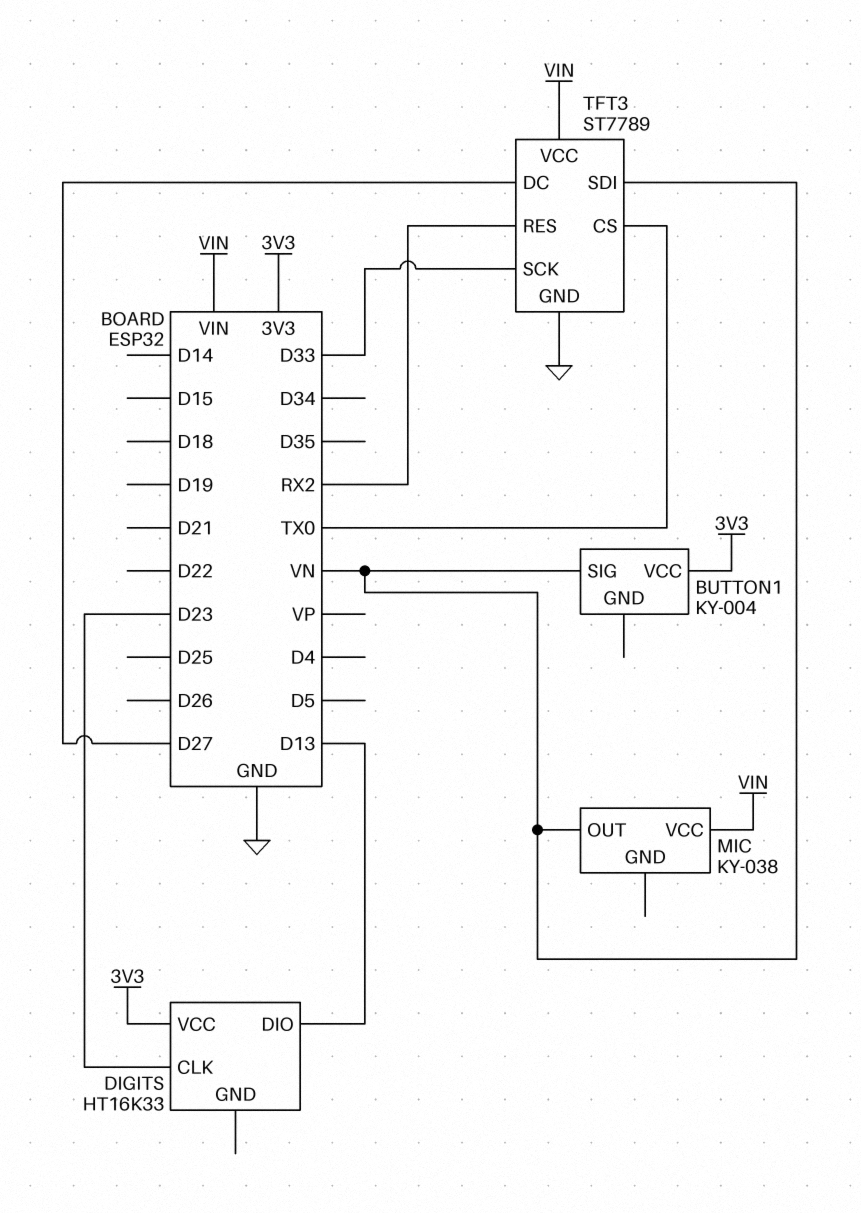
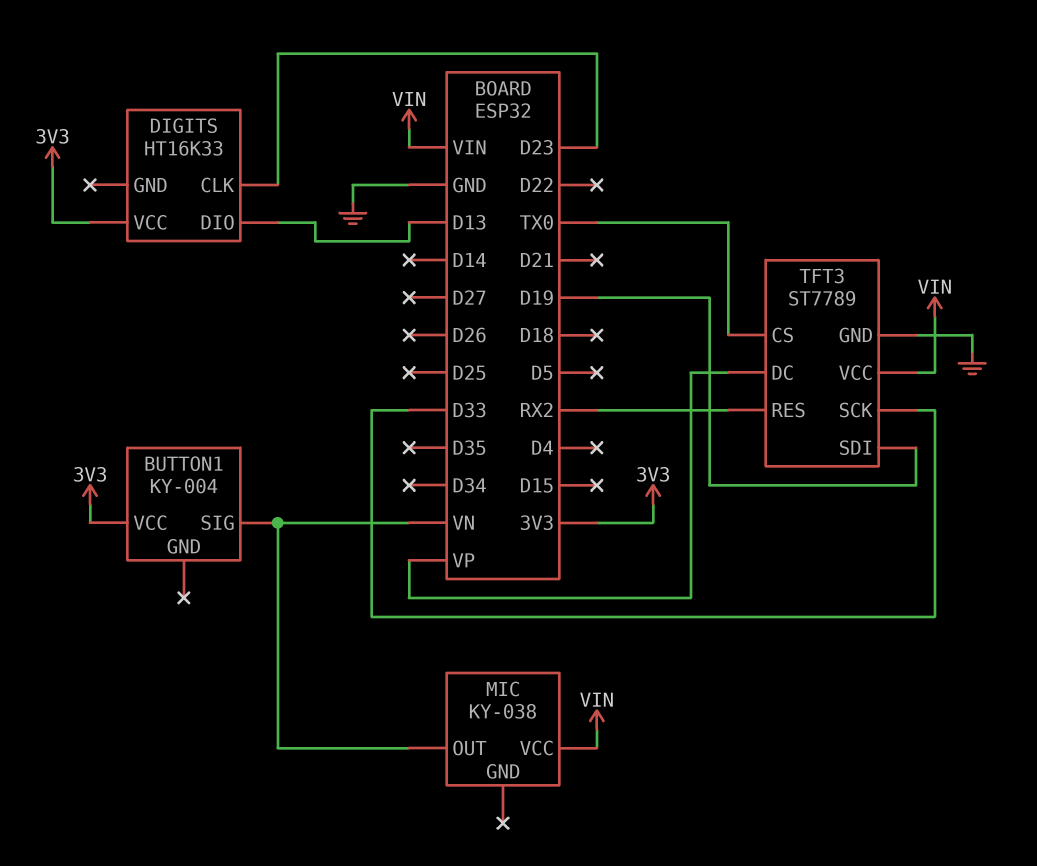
TFT3 pin DC: D27 -> VP
TFT3 pin SDI: VN -> D19

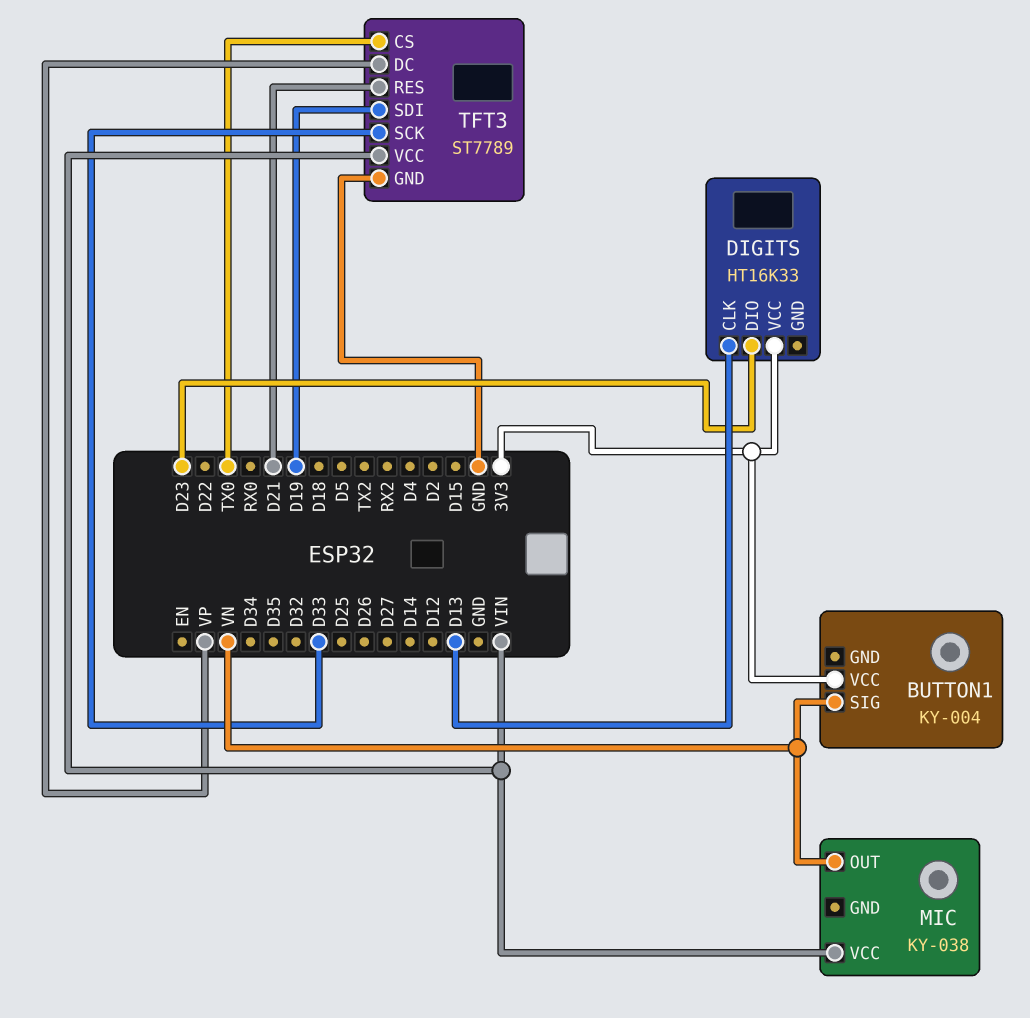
DIGITS pin CLK: D23 -> D13
DIGITS pin DIO: D13 -> D23
TFT3 pin RES: RX2 -> D21

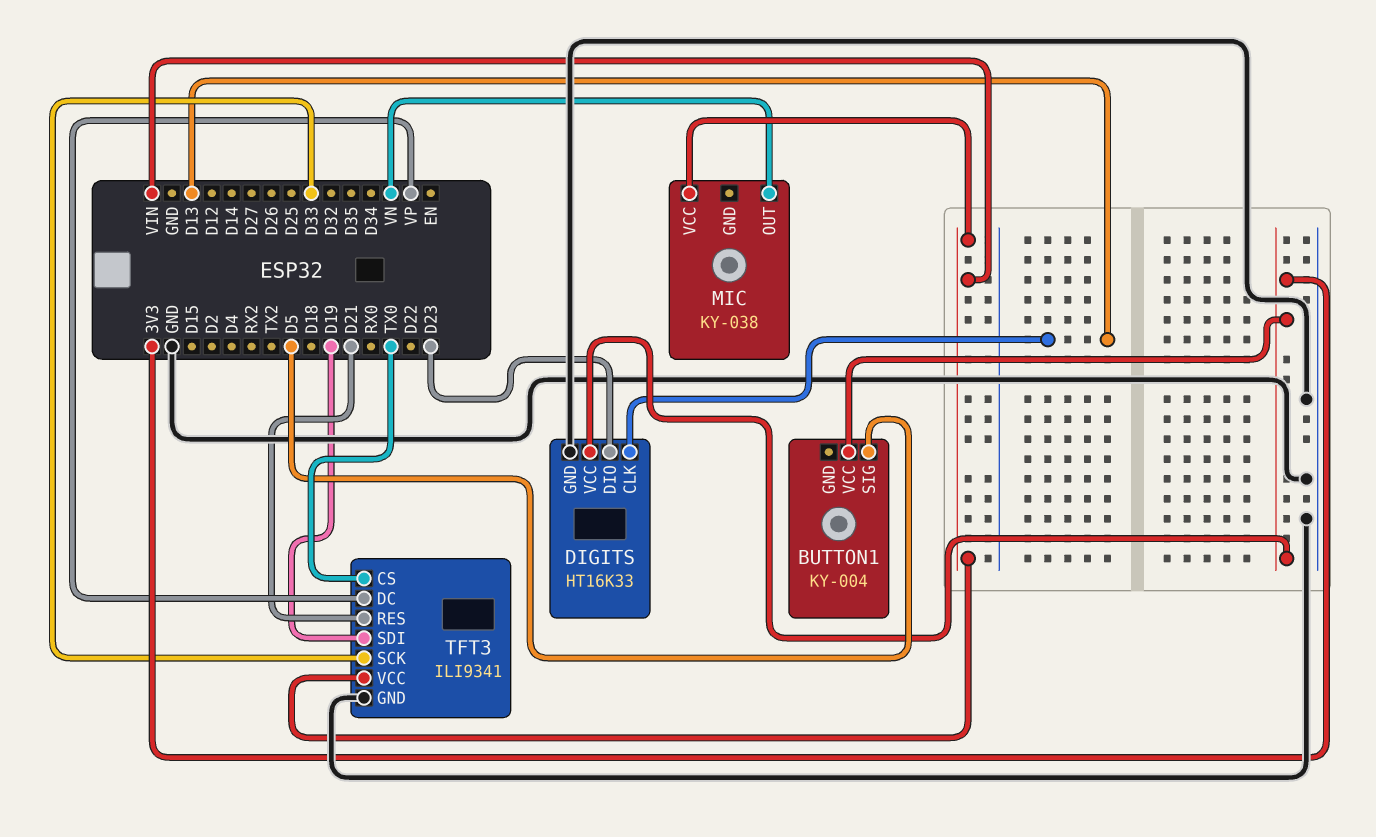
BUTTON1 pin SIG: VN -> D5
DIGITS pin GND: none -> GND
TFT3: ST7789 -> ILI9341

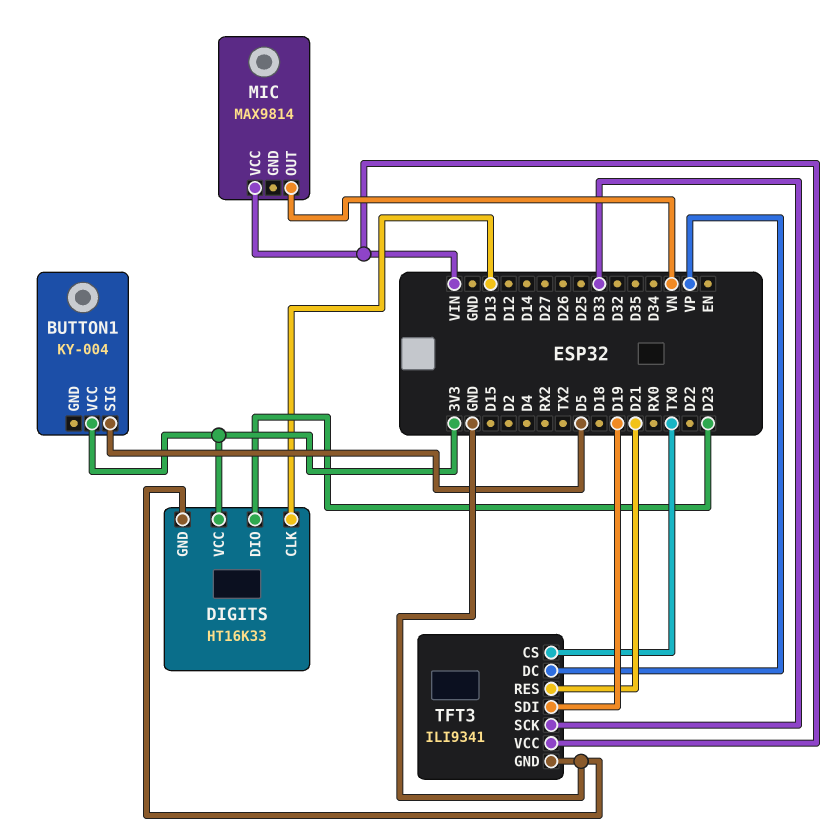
MIC: KY-038 -> MAX9814

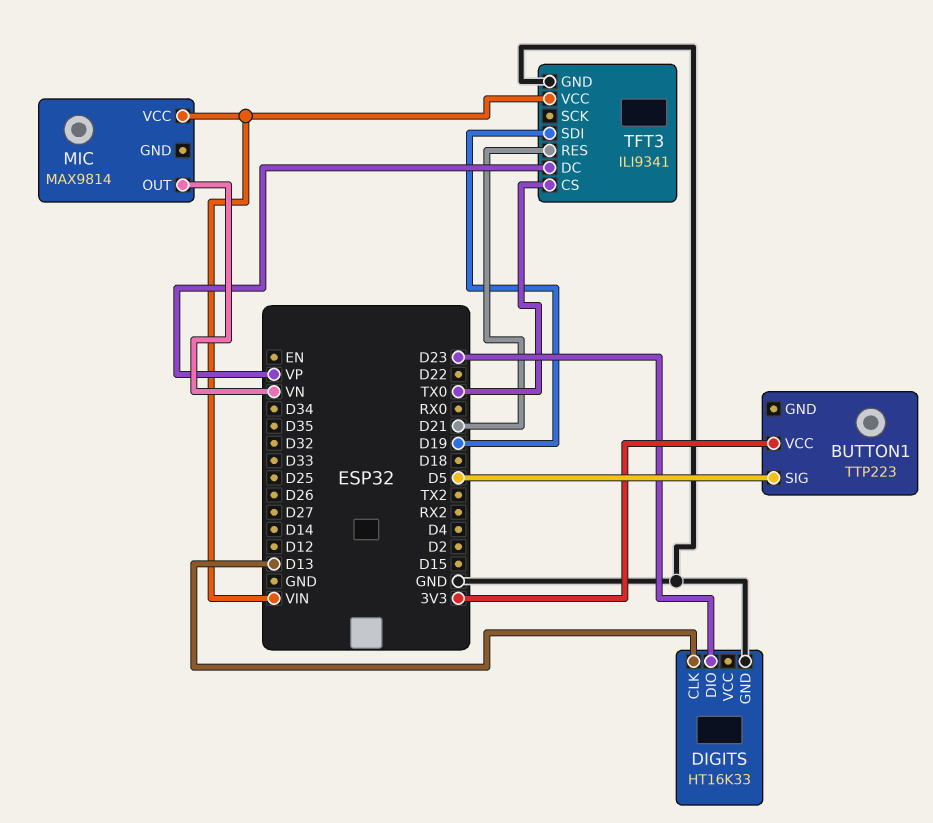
BUTTON1: KY-004 -> TTP223
DIGITS pin VCC: 3V3 -> none
TFT3 pin SCK: D33 -> none

